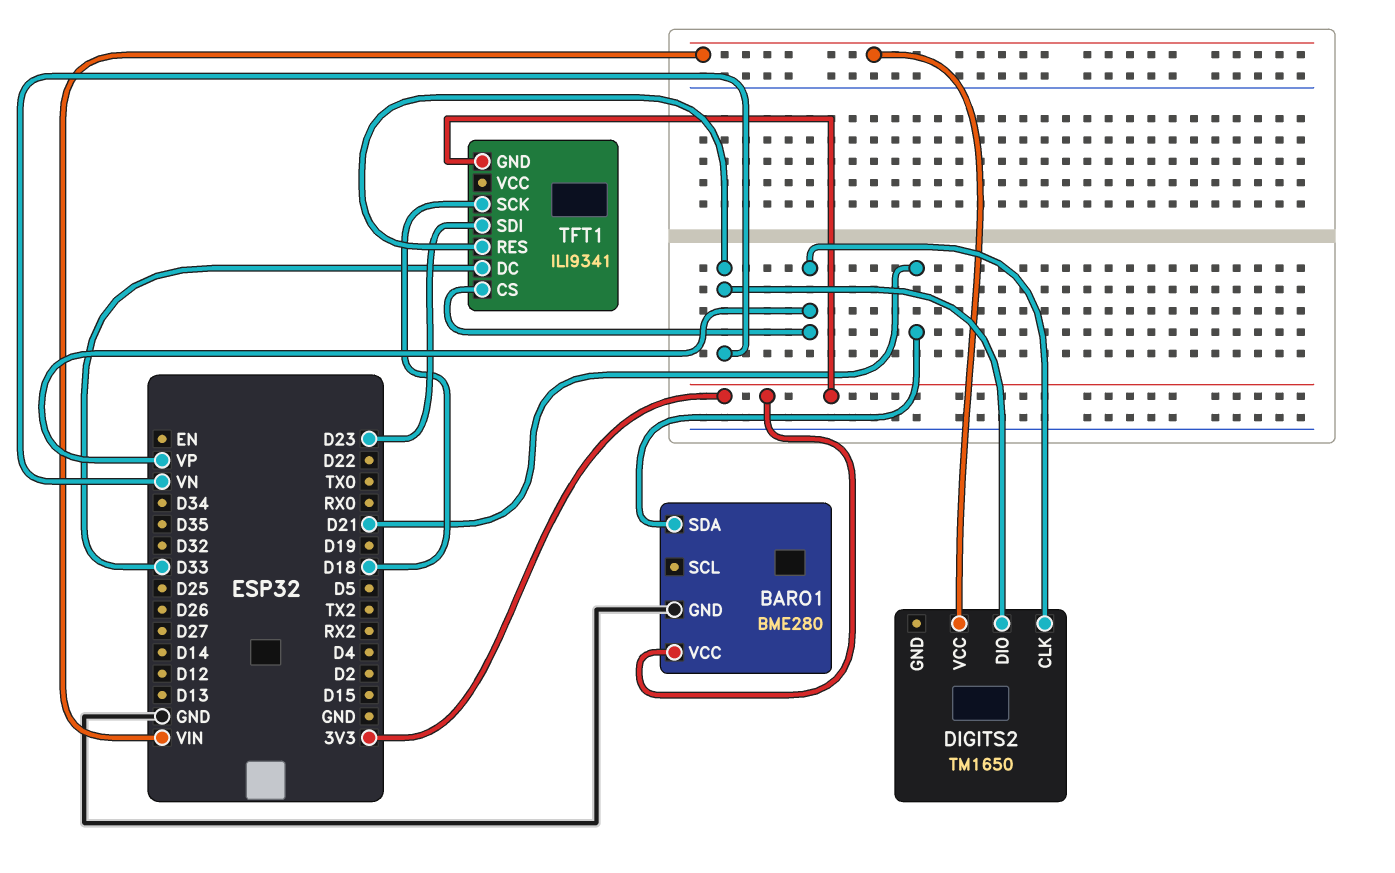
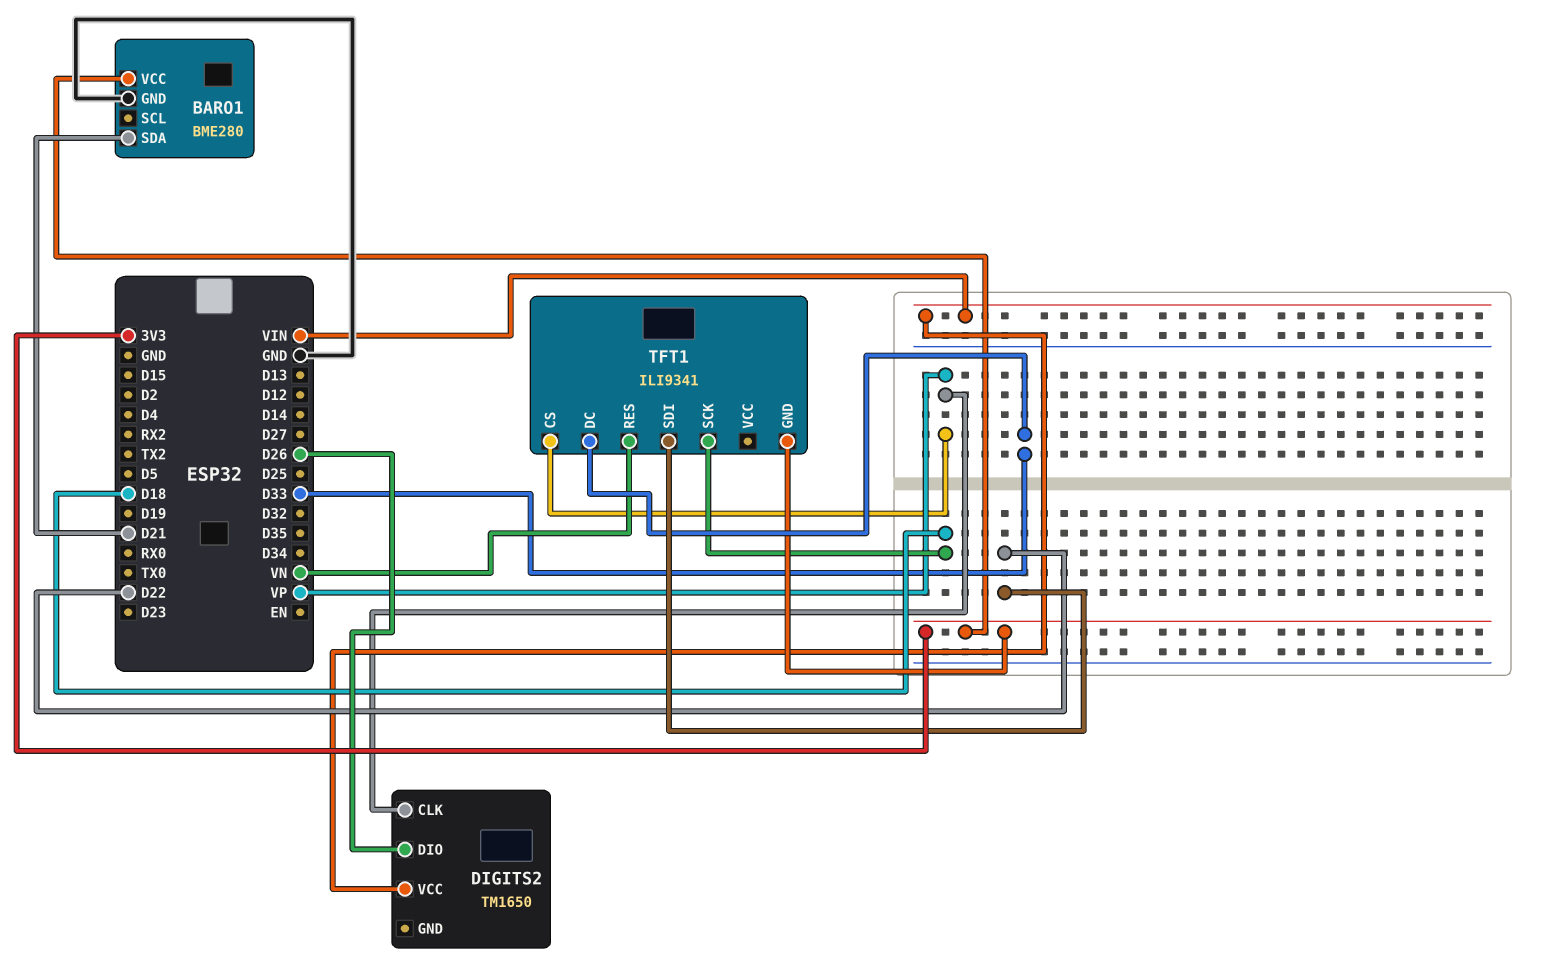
DIGITS2 pin DIO: VN -> D26
TFT1 pin SDI: D23 -> D22

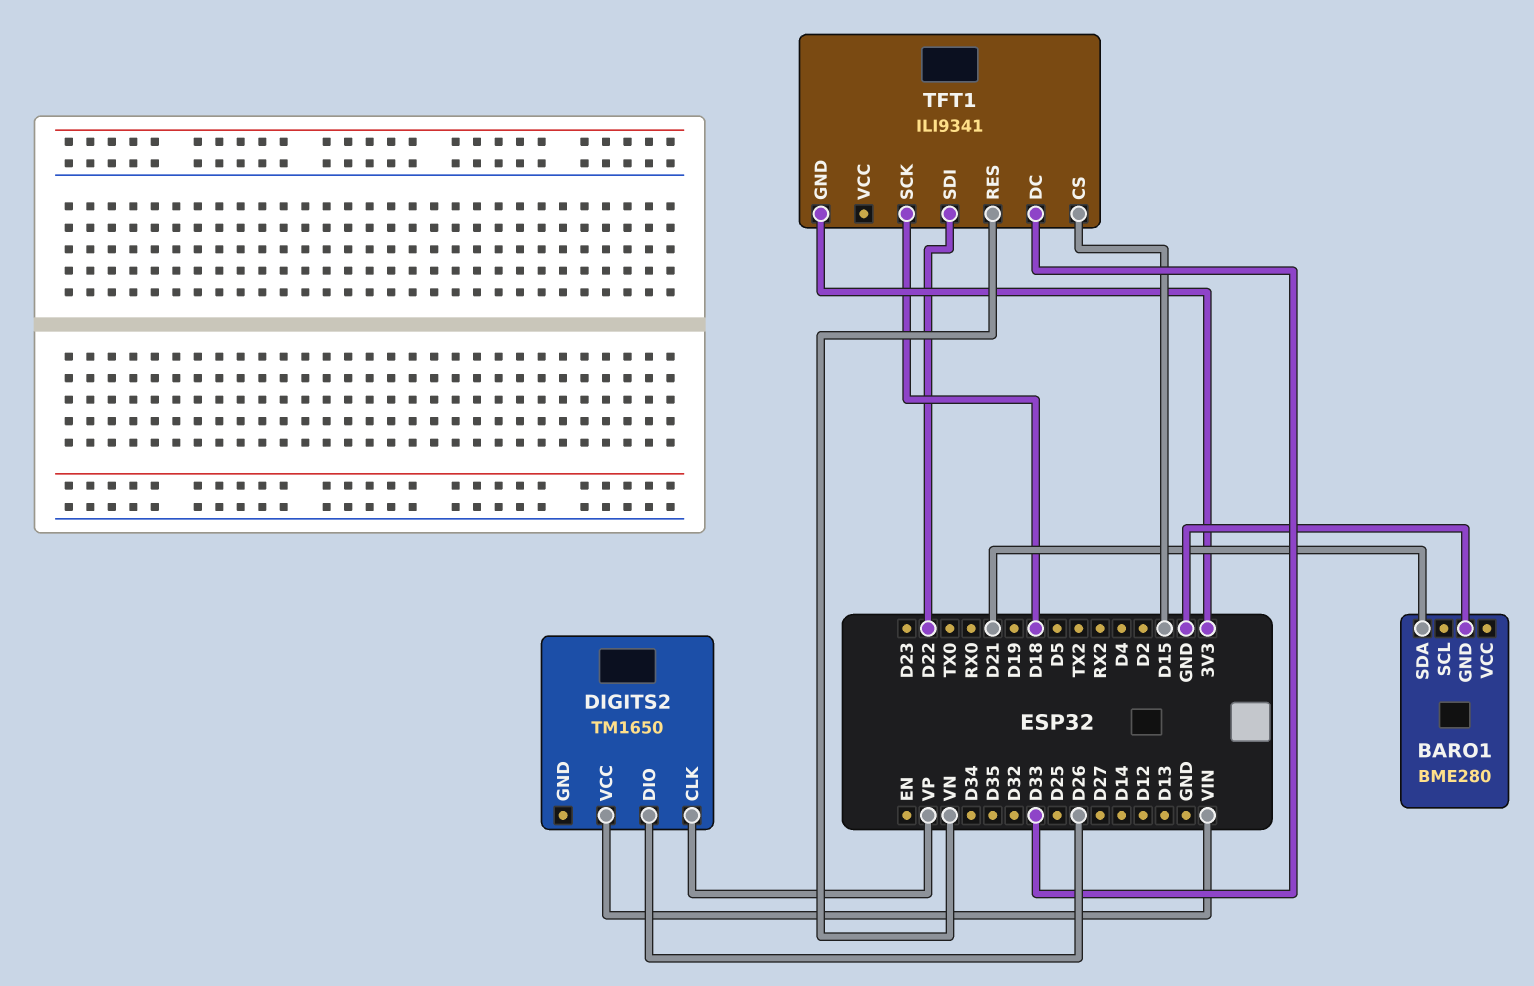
BARO1 pin VCC: 3V3 -> none
TFT1 pin CS: VP -> D15

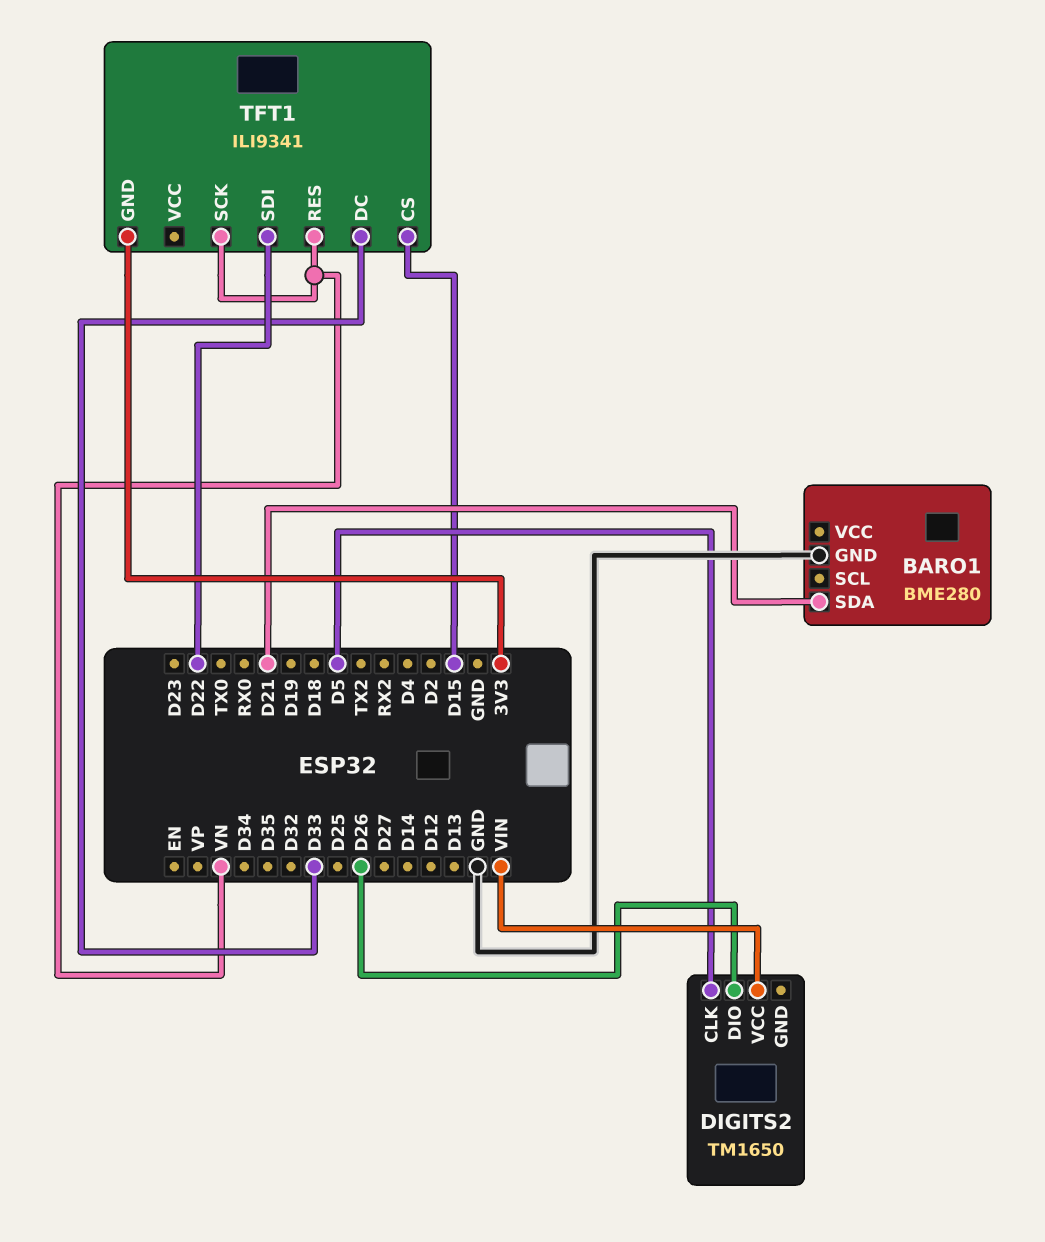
DIGITS2 pin CLK: VP -> D5
TFT1 pin SCK: D18 -> VN

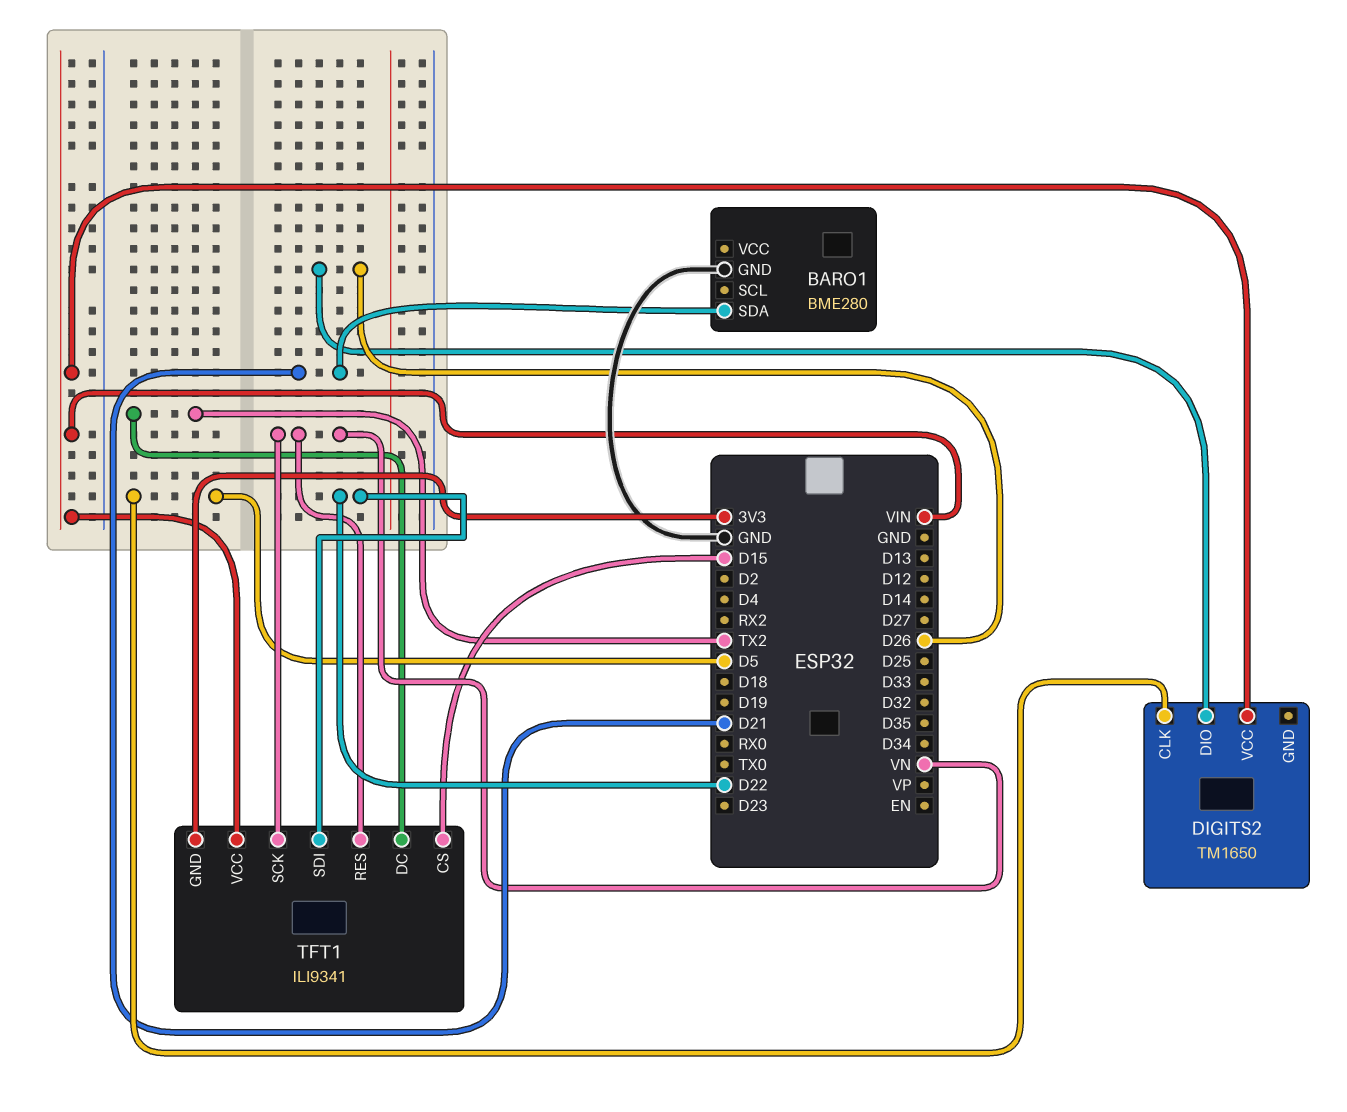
TFT1 pin DC: D33 -> TX2
TFT1 pin VCC: none -> VIN

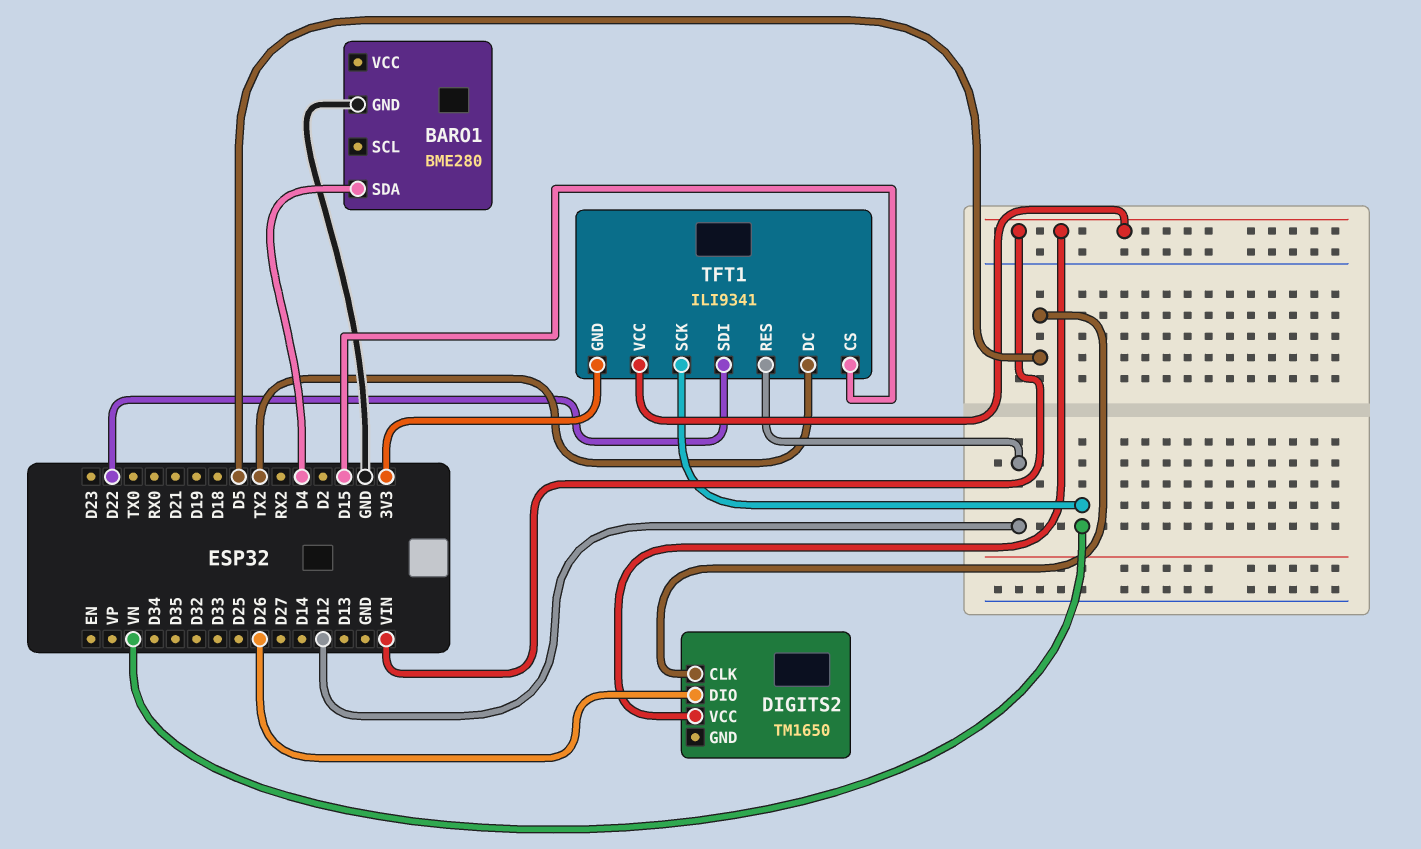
BARO1 pin SDA: D21 -> D4
TFT1 pin RES: VN -> D12

